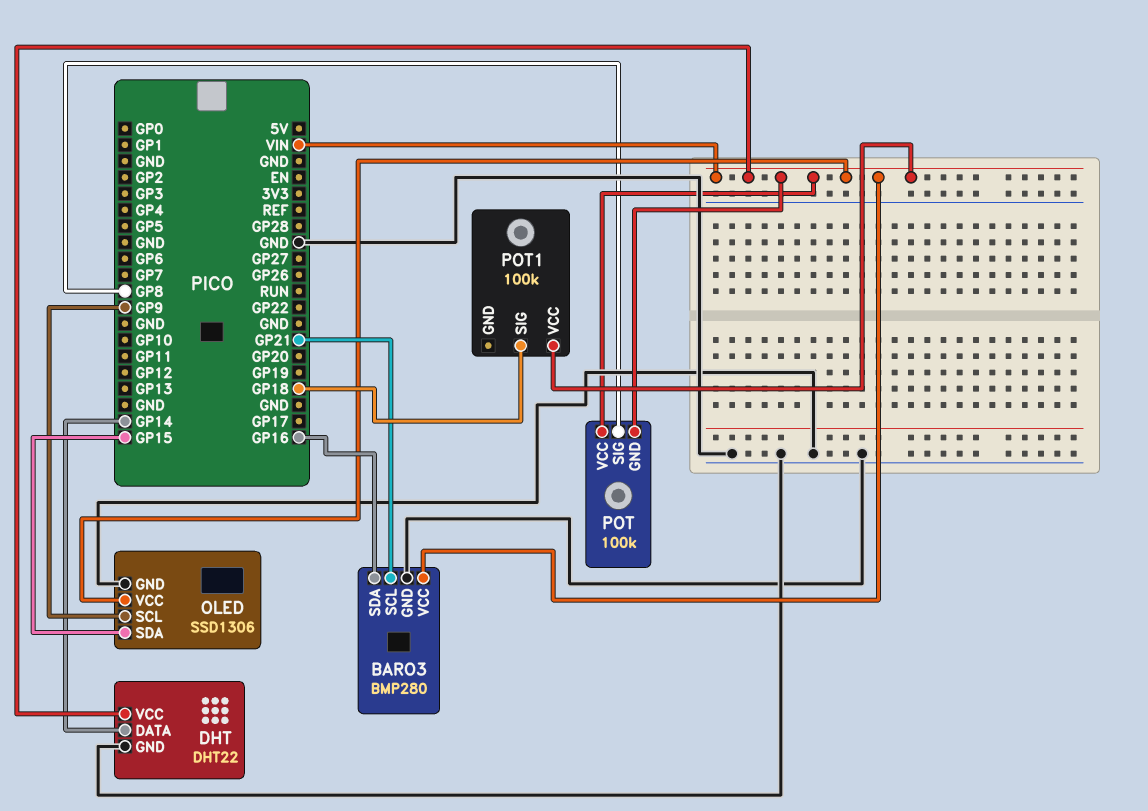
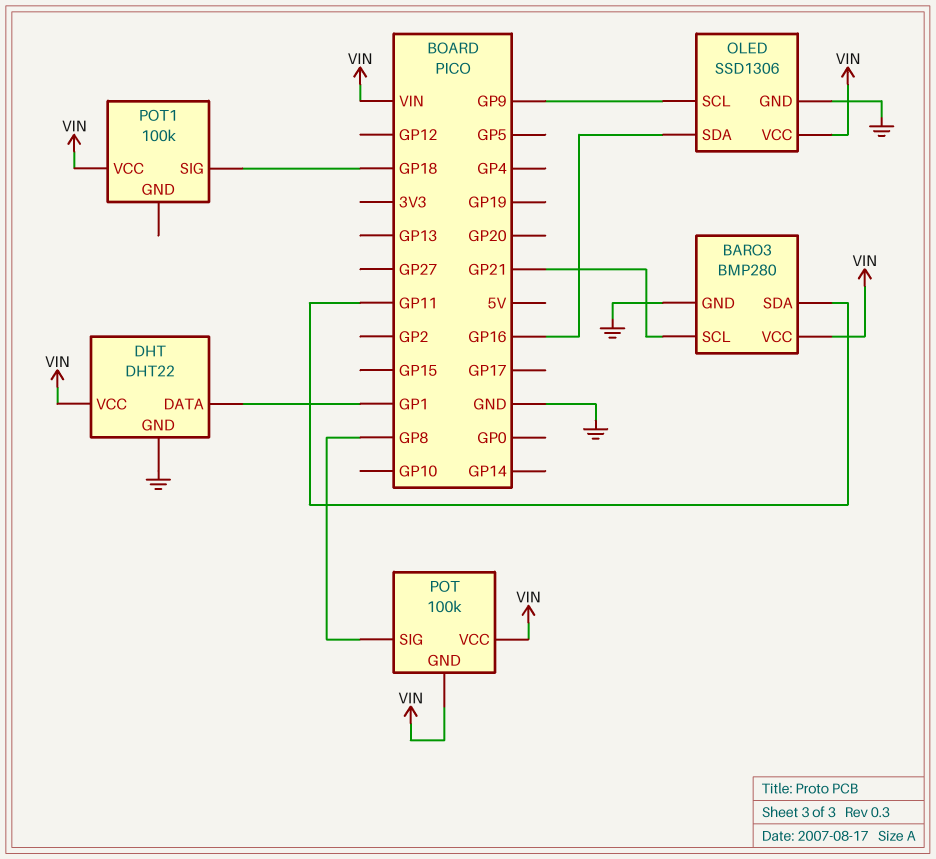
BARO3 pin SDA: GP16 -> GP11
DHT pin DATA: GP14 -> GP1
OLED pin SDA: GP15 -> GP16

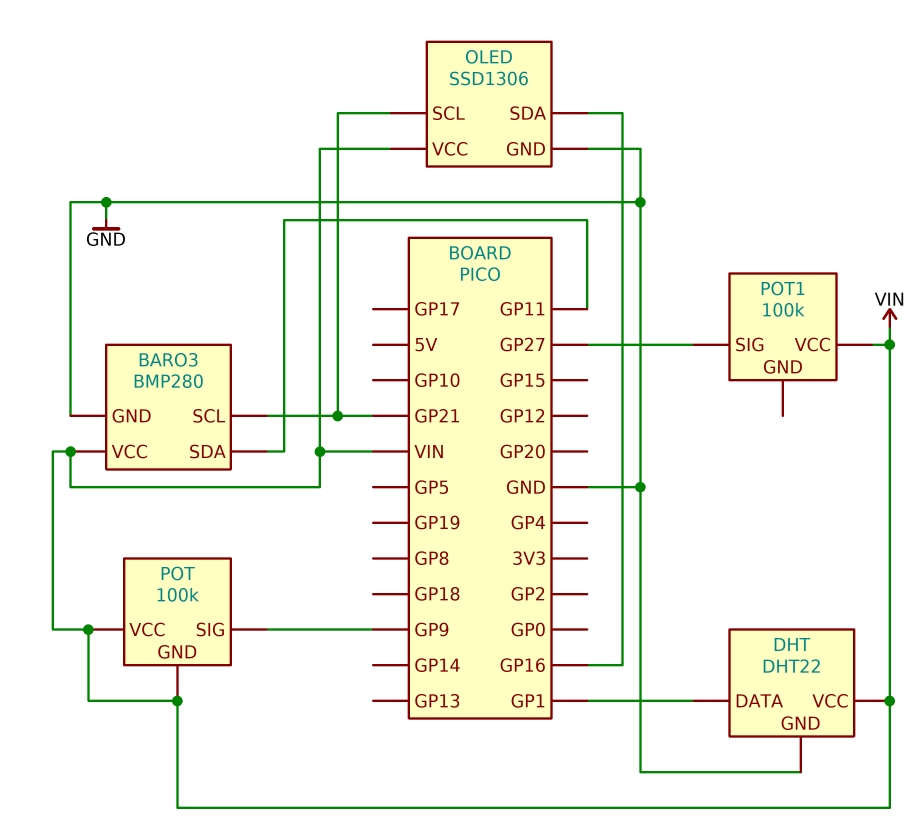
OLED pin SCL: GP9 -> GP21
POT pin SIG: GP8 -> GP9
POT1 pin SIG: GP18 -> GP27

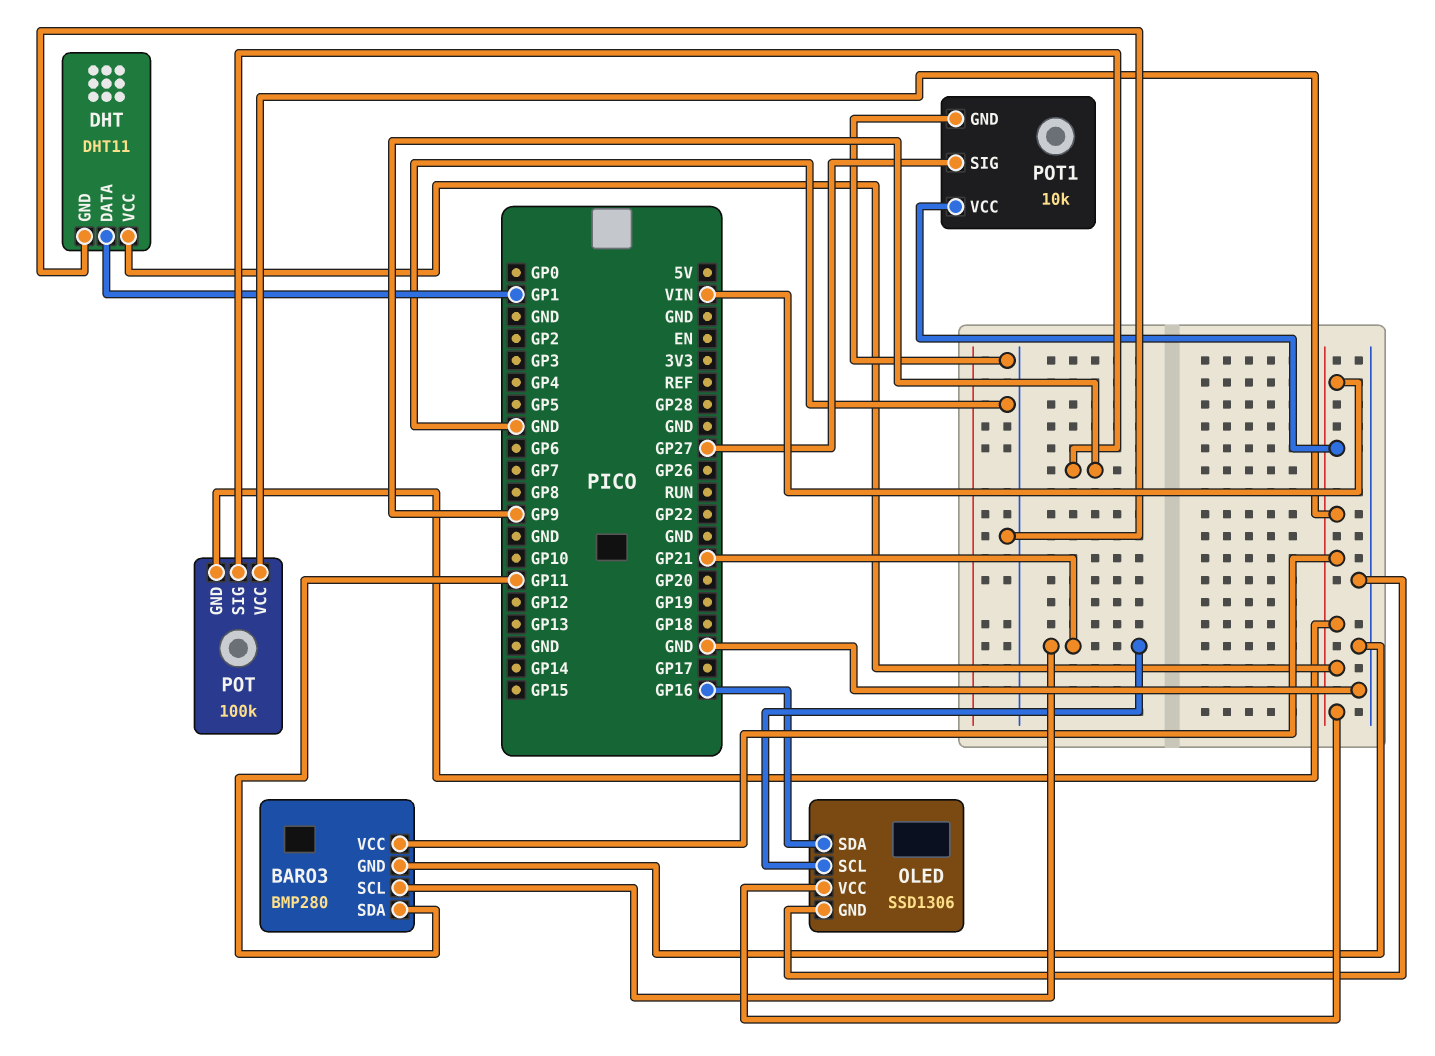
DHT: DHT22 -> DHT11
POT1: 100k -> 10k
POT1 pin GND: none -> GND

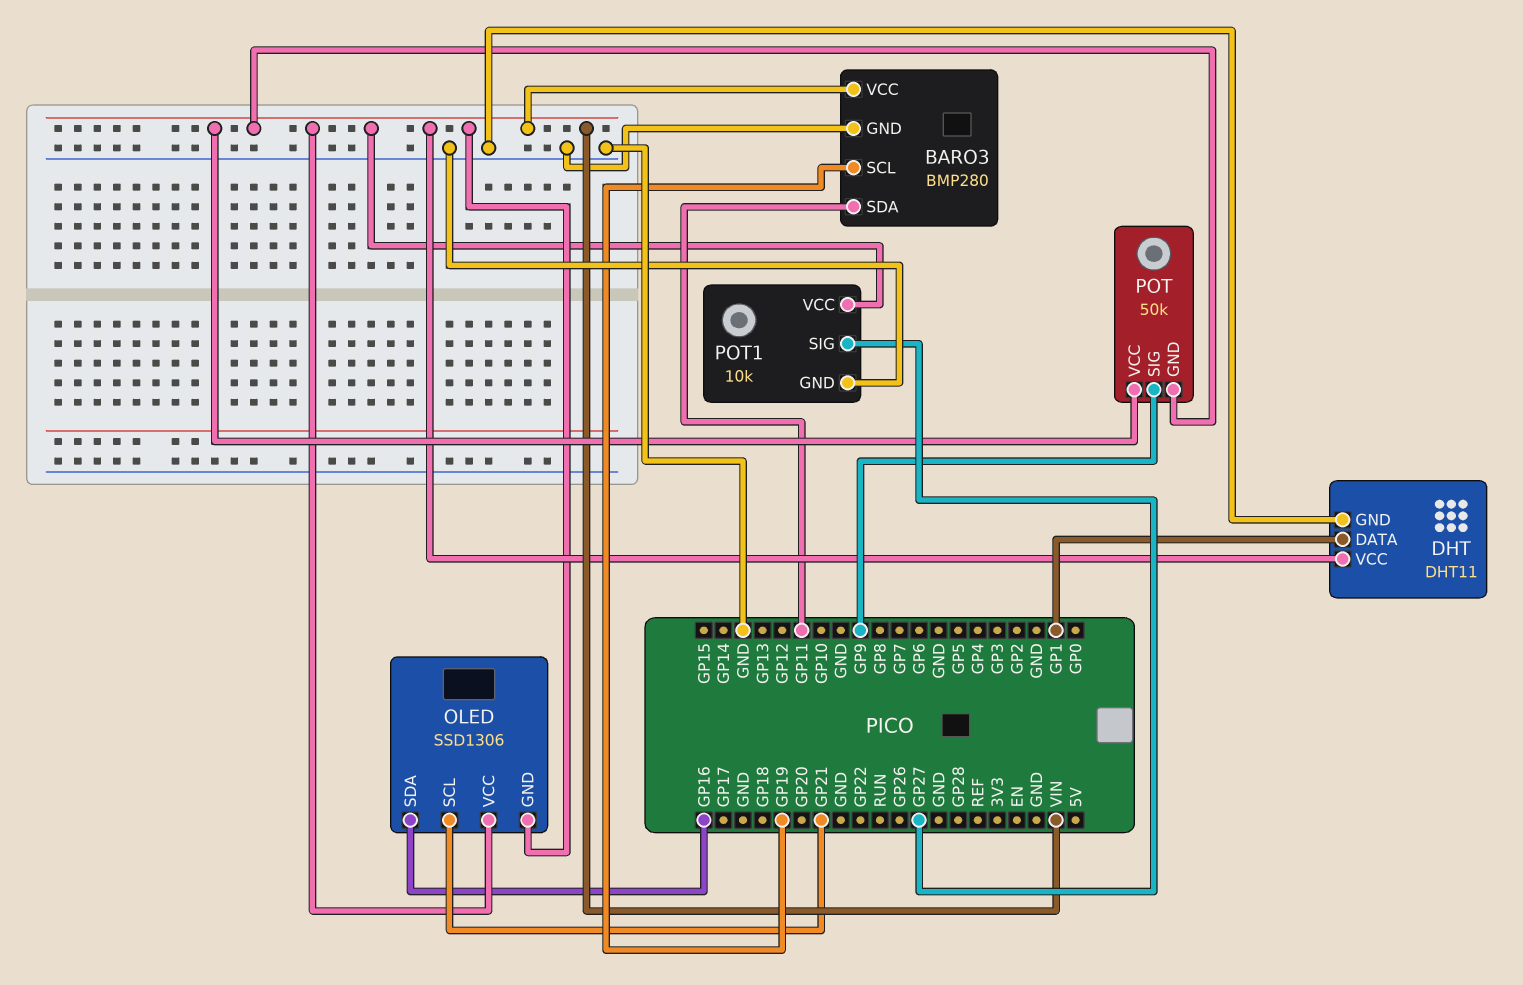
BARO3 pin SCL: GP21 -> GP19
OLED pin GND: GND -> VIN
POT: 100k -> 50k

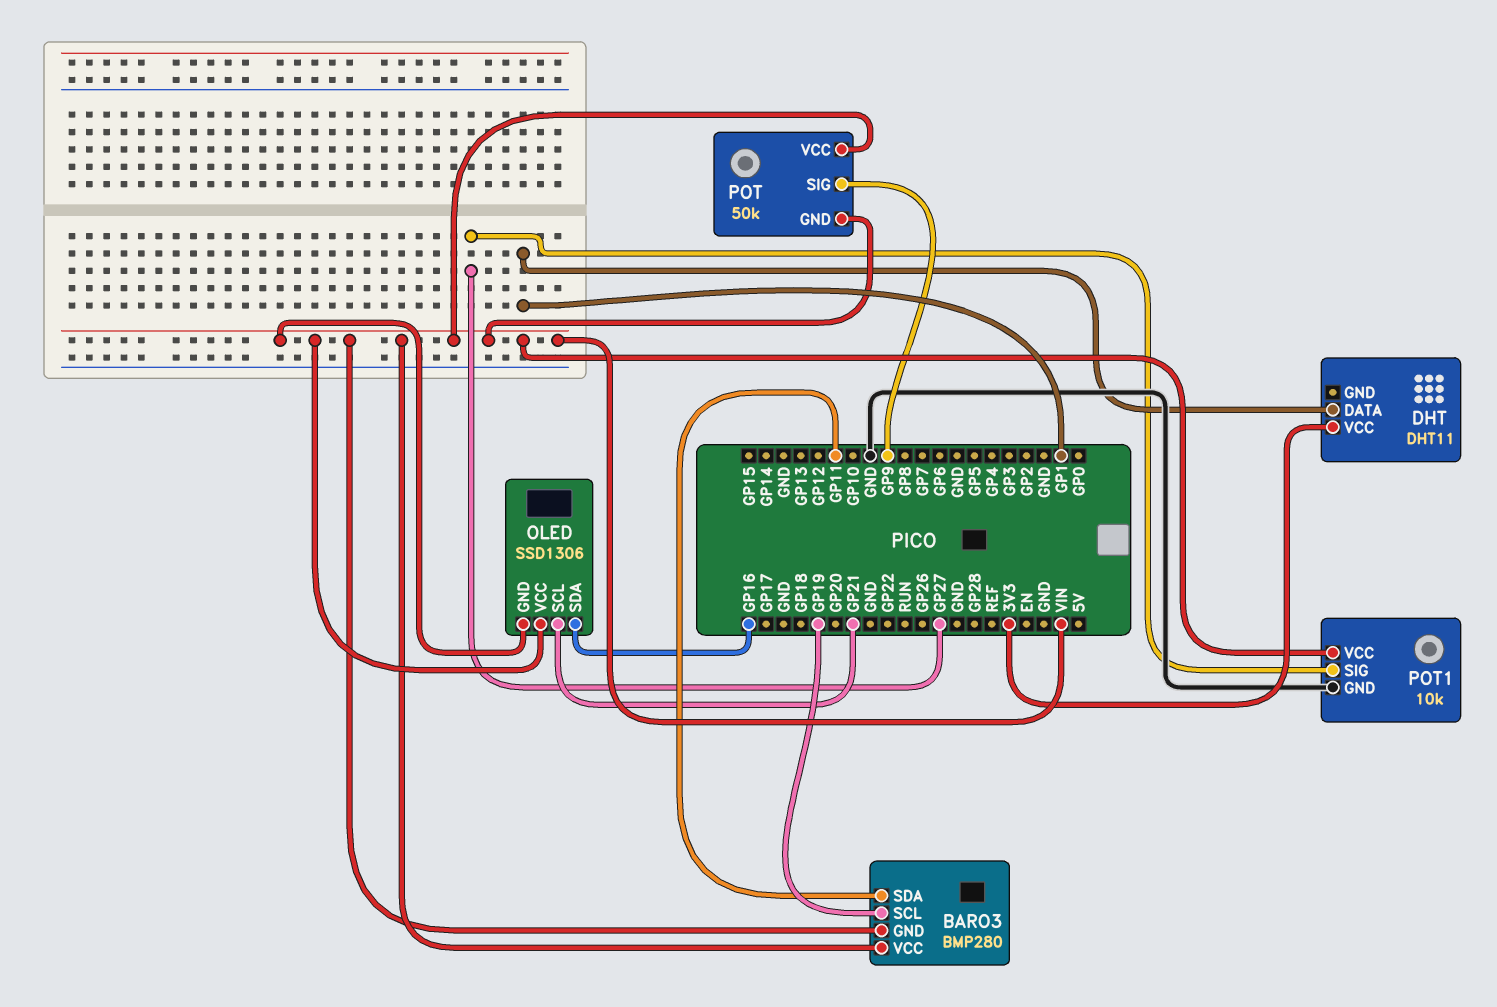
BARO3 pin GND: GND -> VIN
DHT pin GND: GND -> none
DHT pin VCC: VIN -> 3V3

